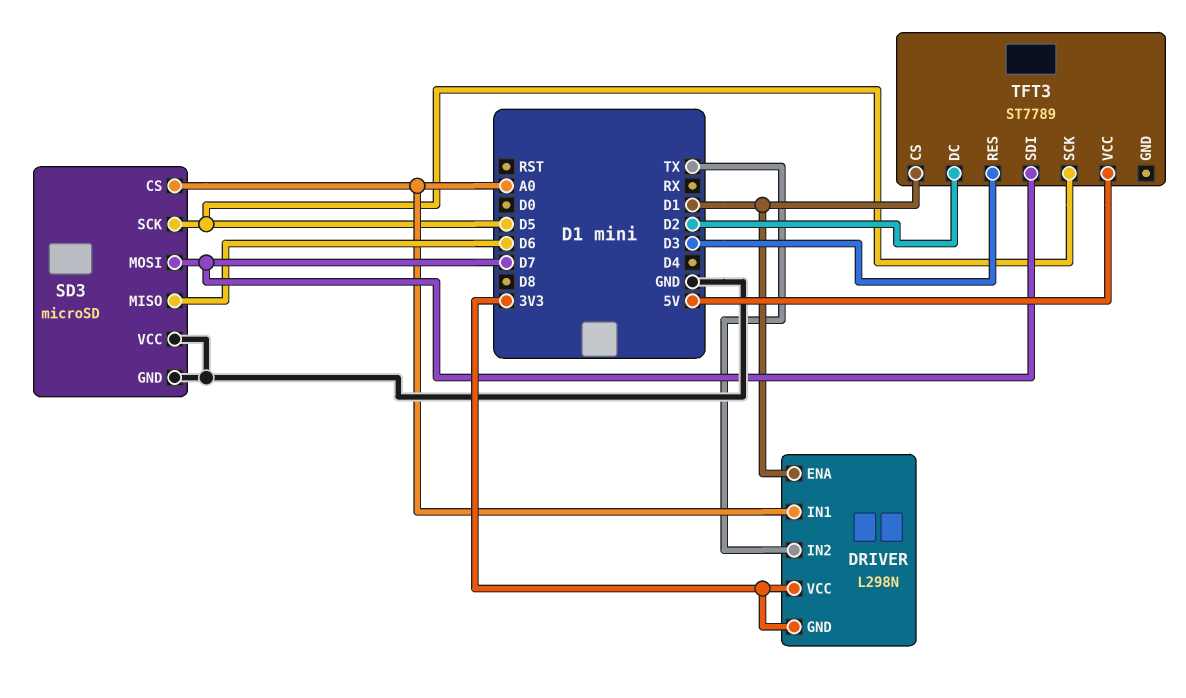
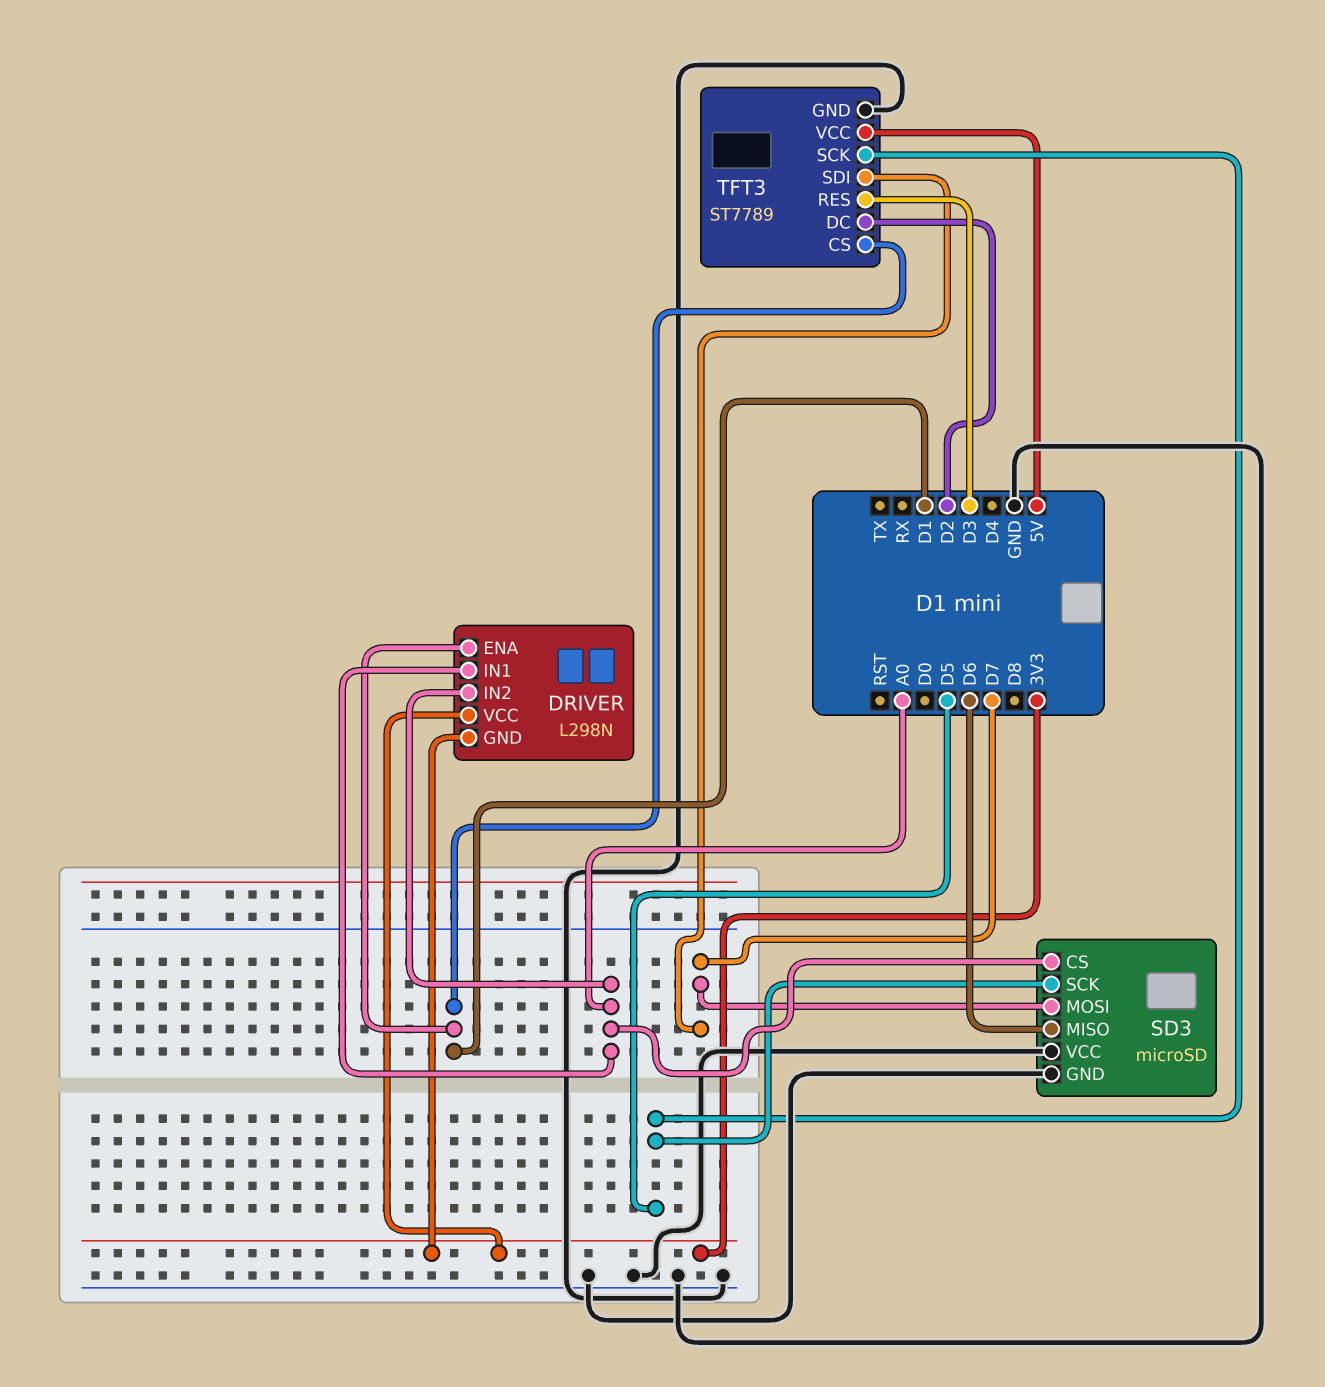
DRIVER pin IN2: TX -> A0
TFT3 pin GND: none -> GND

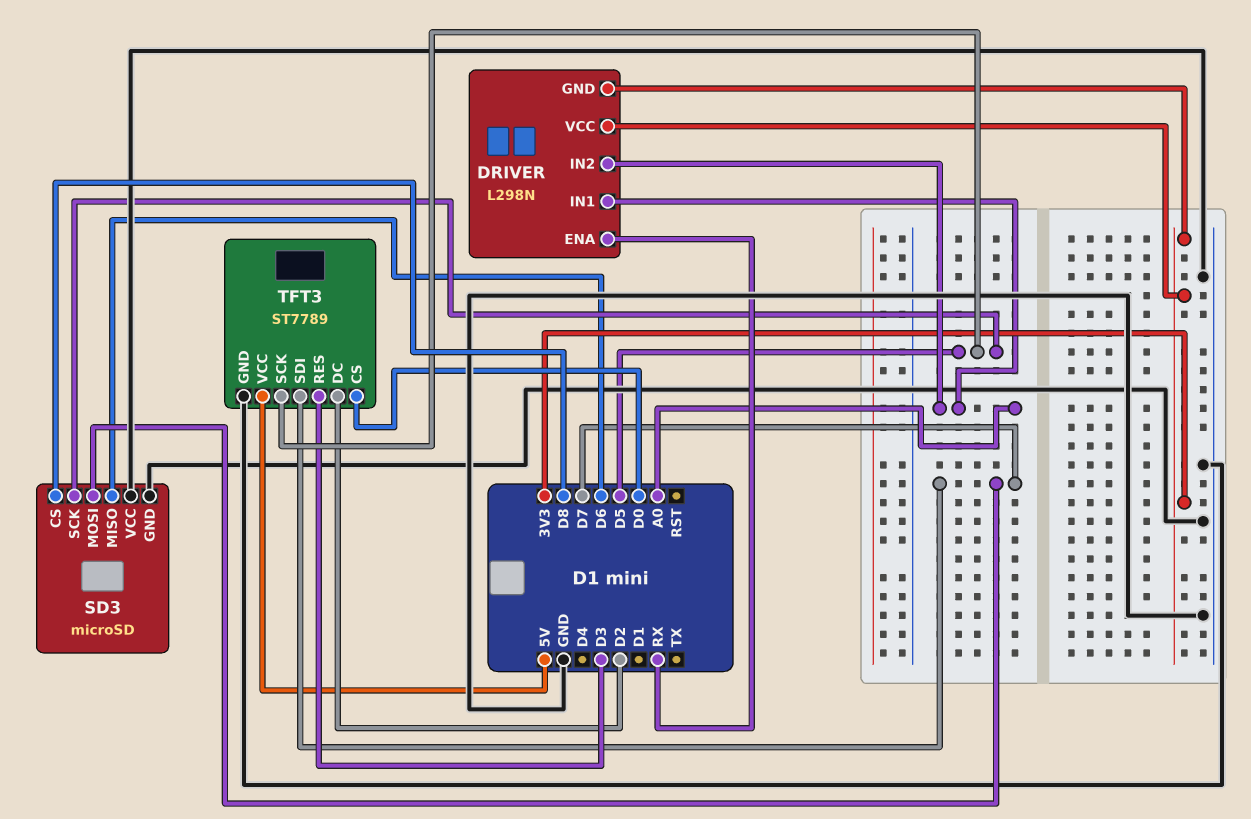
DRIVER pin ENA: D1 -> RX
SD3 pin CS: A0 -> D8
TFT3 pin CS: D1 -> D0

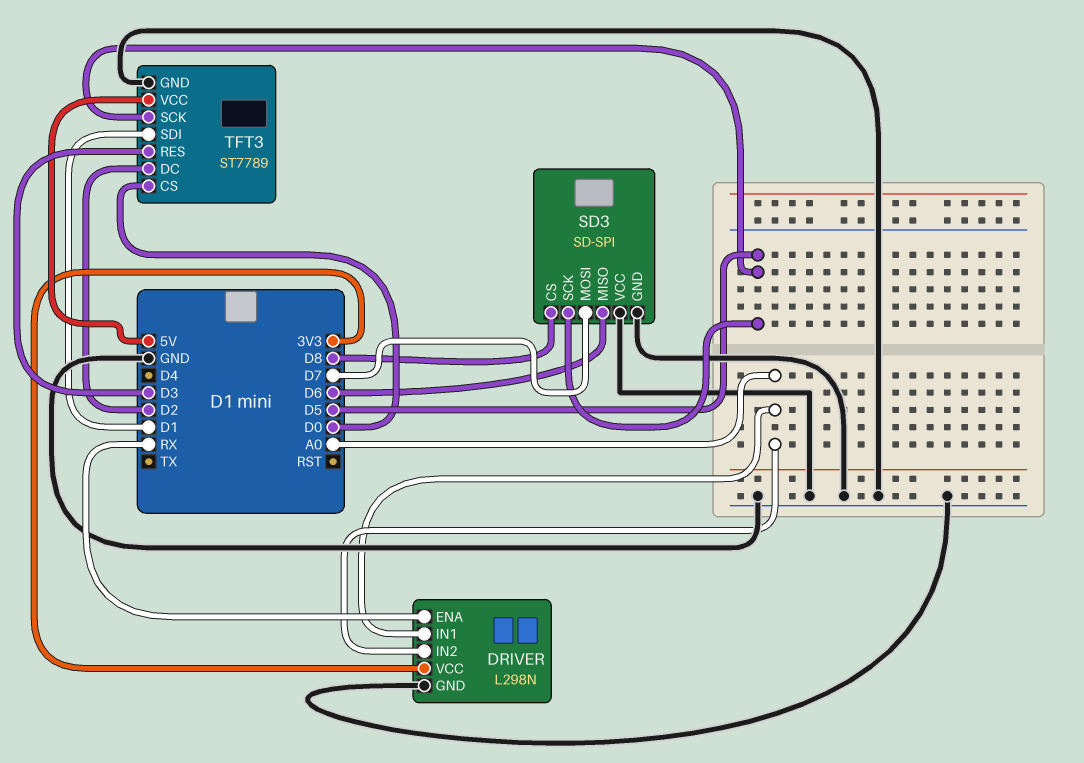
DRIVER pin GND: 3V3 -> GND
SD3: microSD -> SD-SPI
TFT3 pin SDI: D7 -> D1

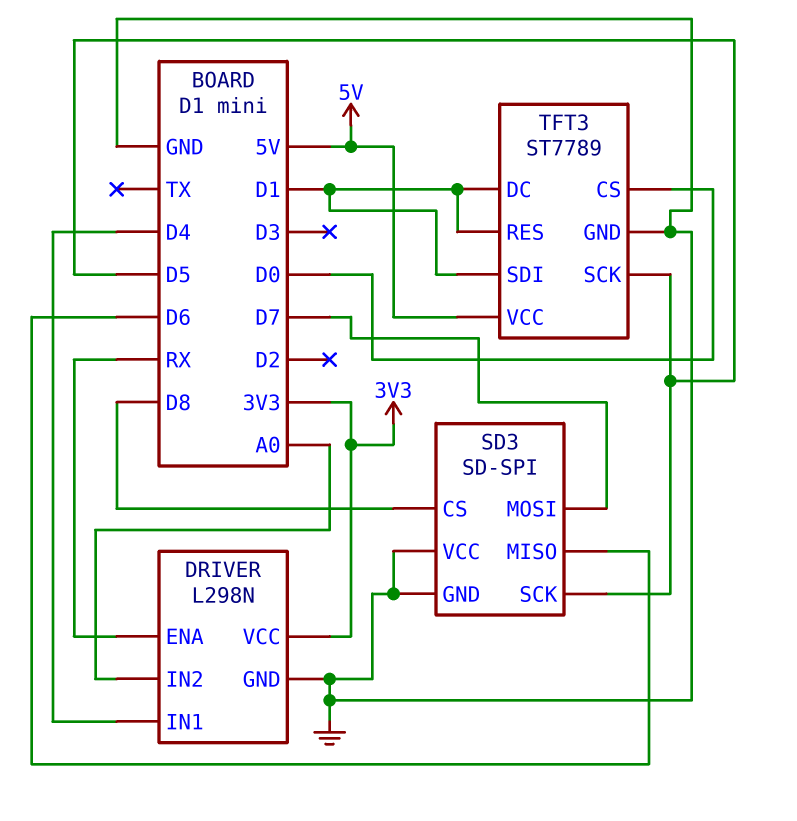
DRIVER pin IN1: A0 -> D4
TFT3 pin DC: D2 -> D1
TFT3 pin RES: D3 -> D1

